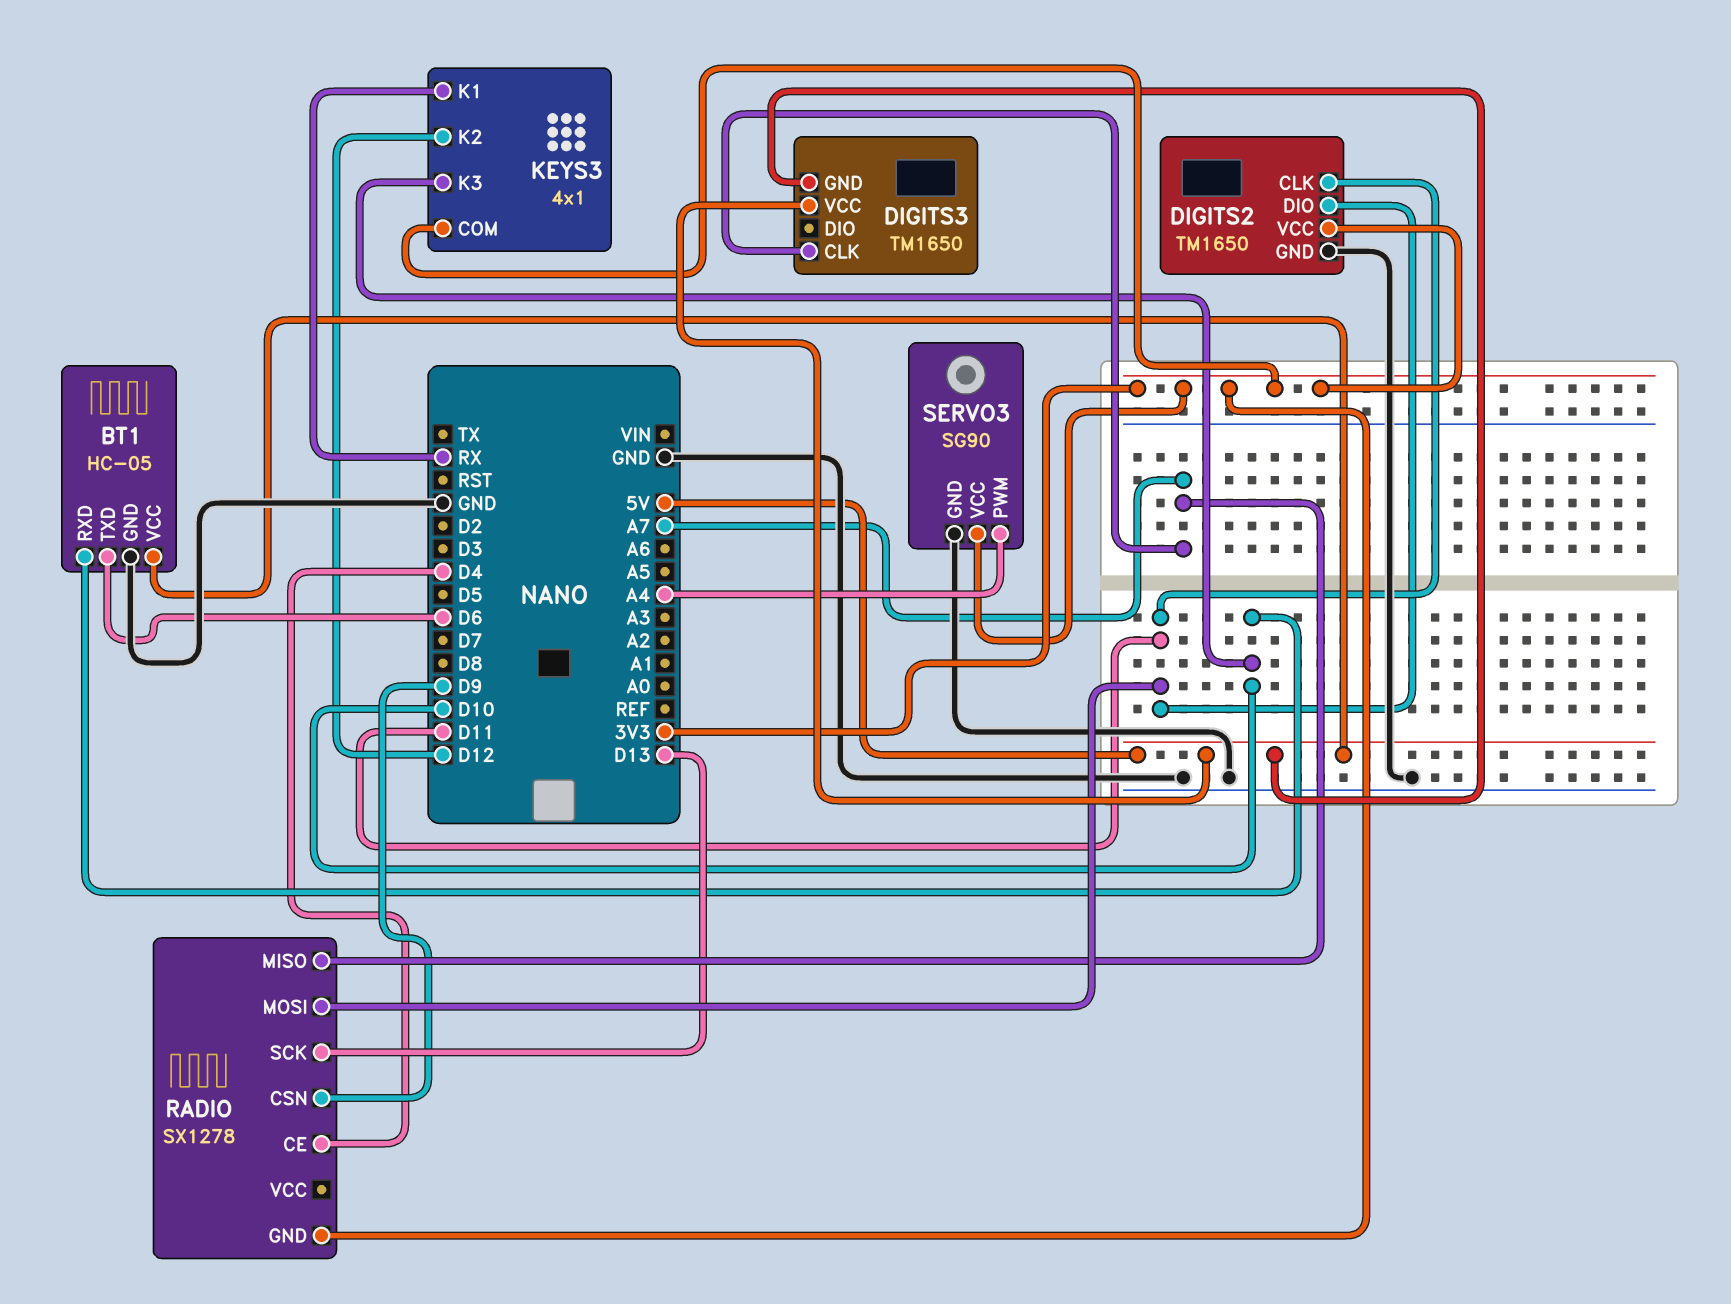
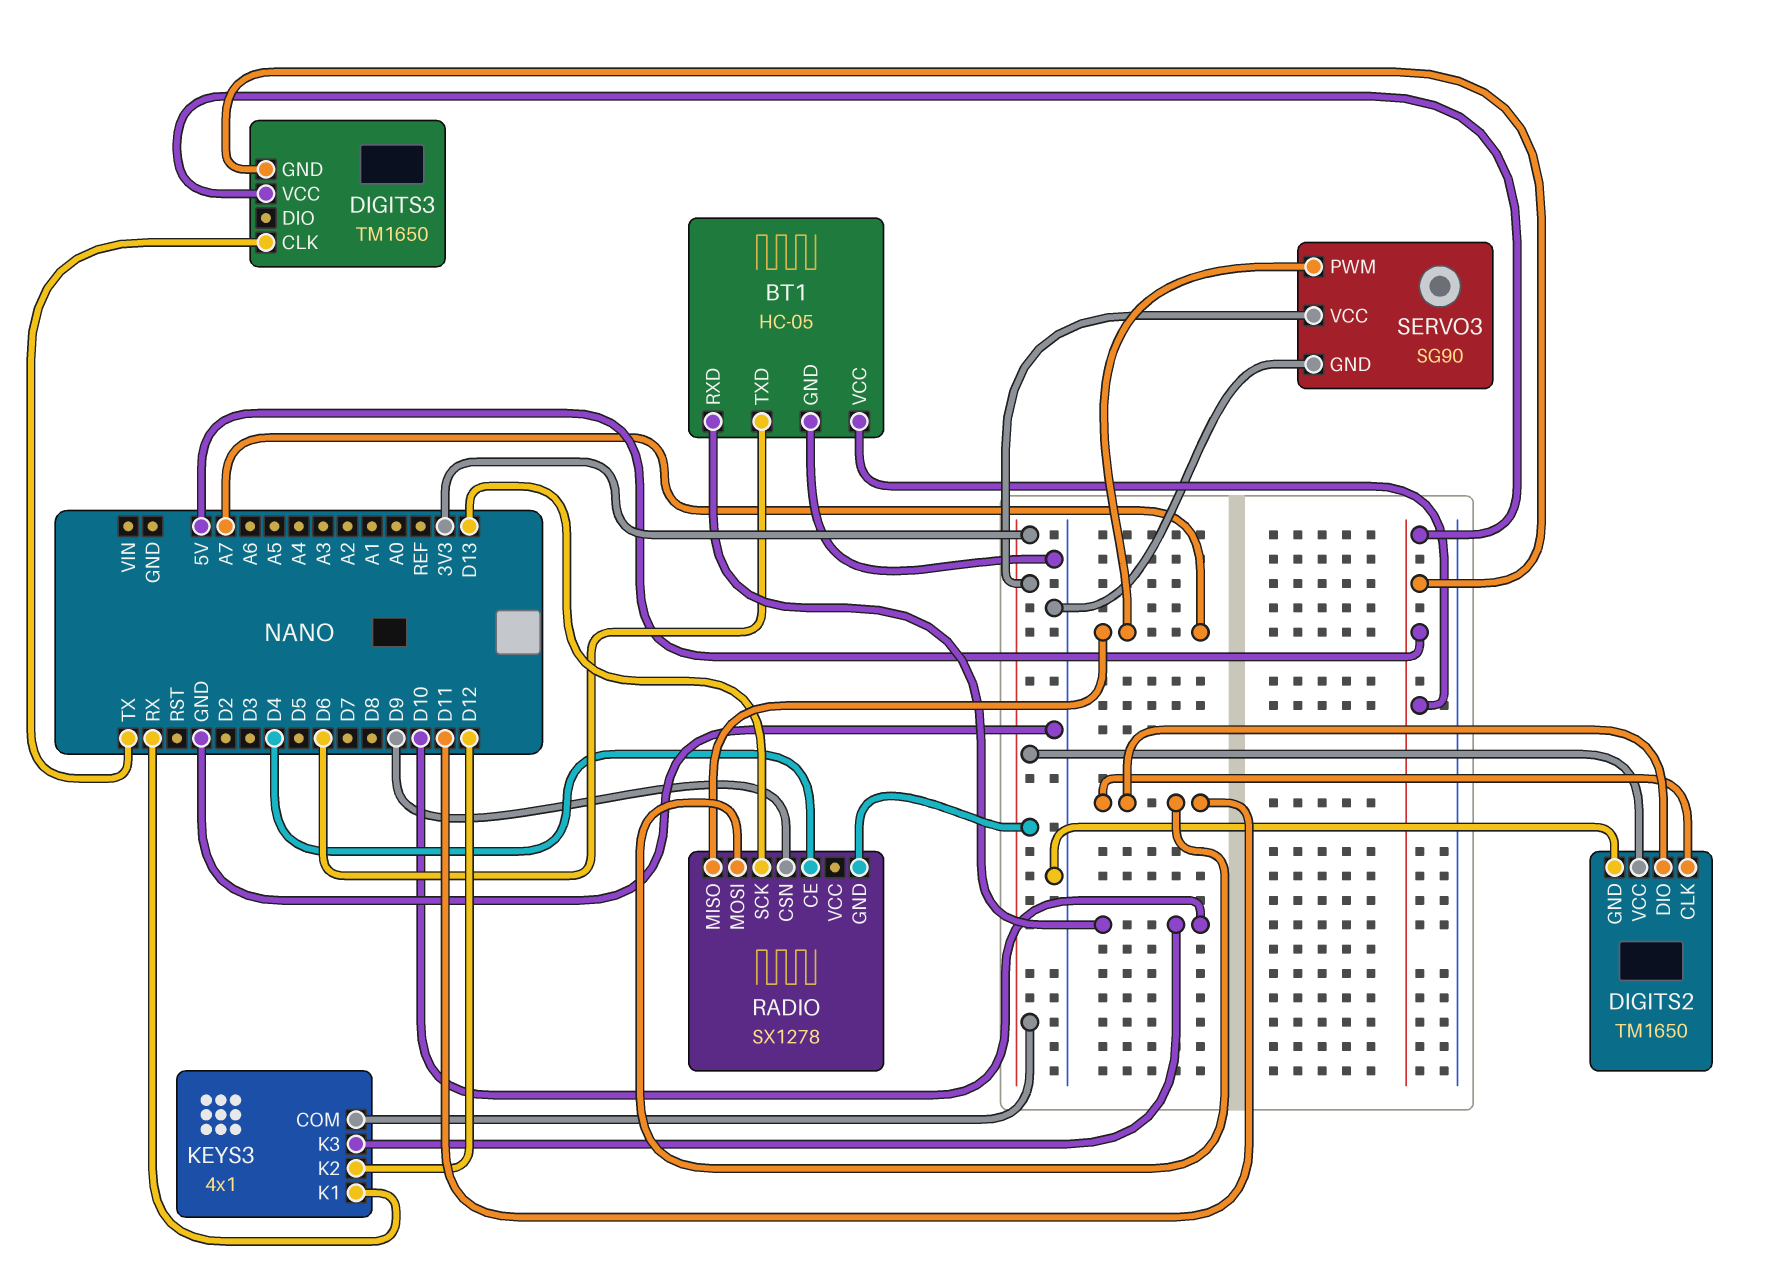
DIGITS3 pin CLK: A7 -> TX
SERVO3 pin PWM: A4 -> A7

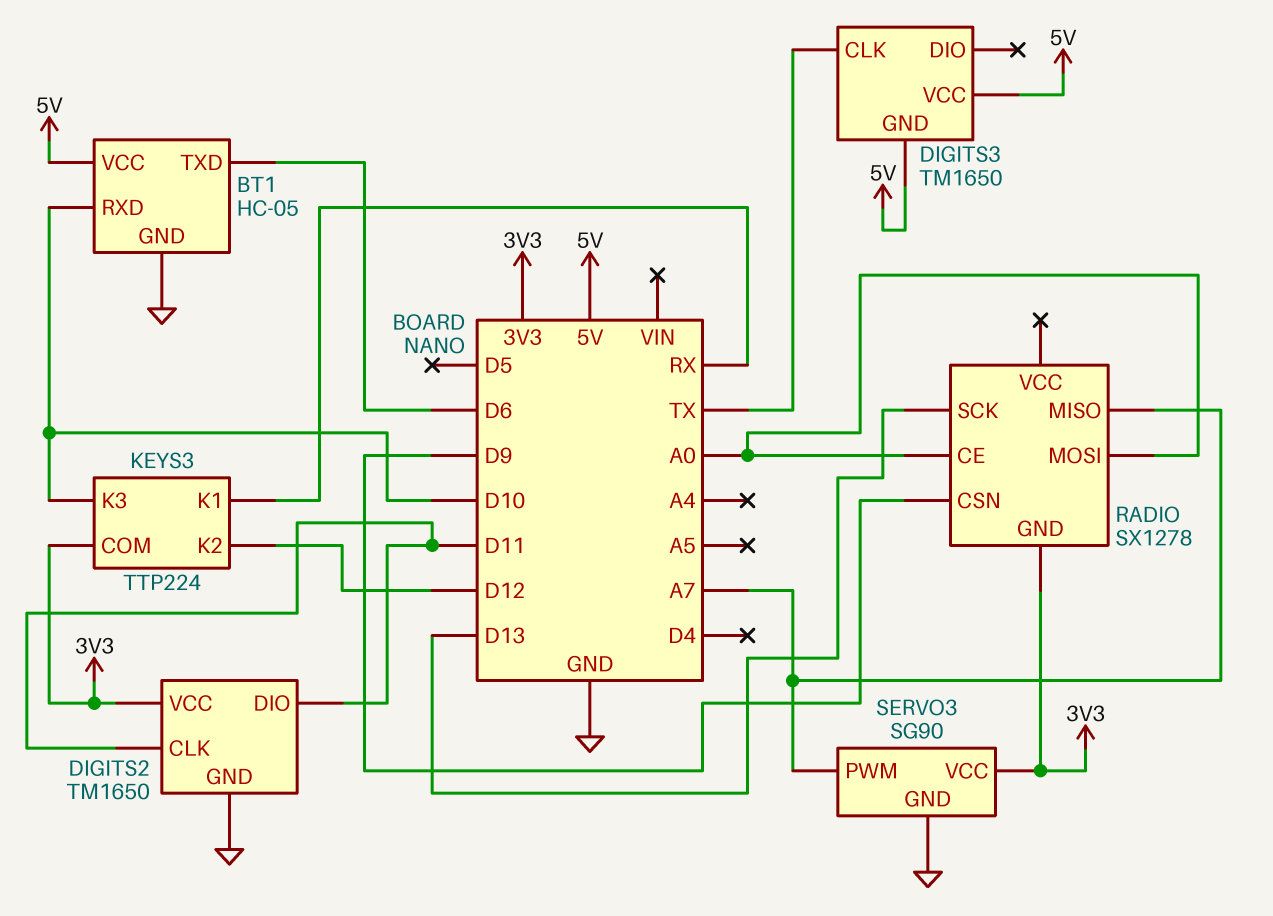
KEYS3: 4x1 -> TTP224
RADIO pin CE: D4 -> A0
RADIO pin MOSI: D11 -> A0

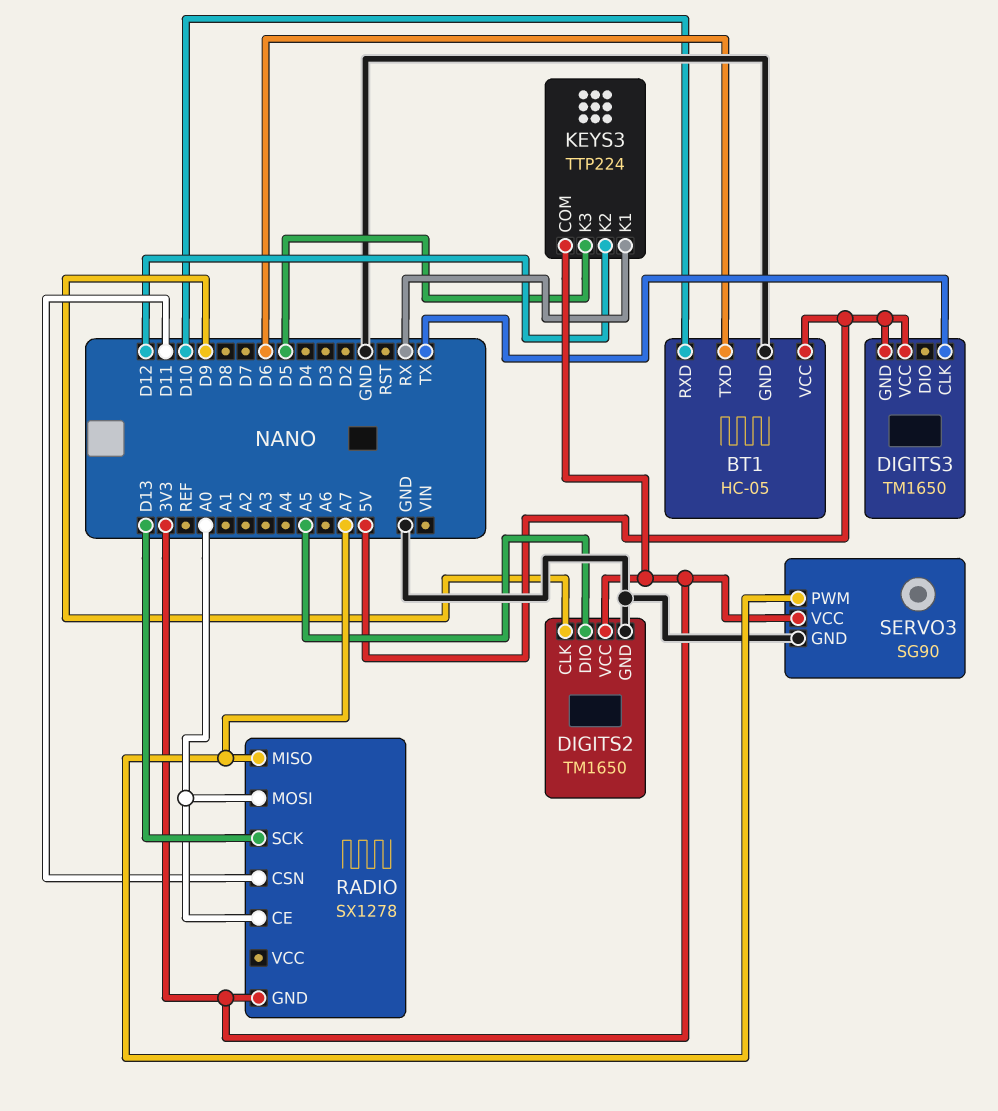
DIGITS2 pin CLK: D11 -> D9
DIGITS2 pin DIO: D11 -> A5
KEYS3 pin K3: D10 -> D5
RADIO pin CSN: D9 -> D11

